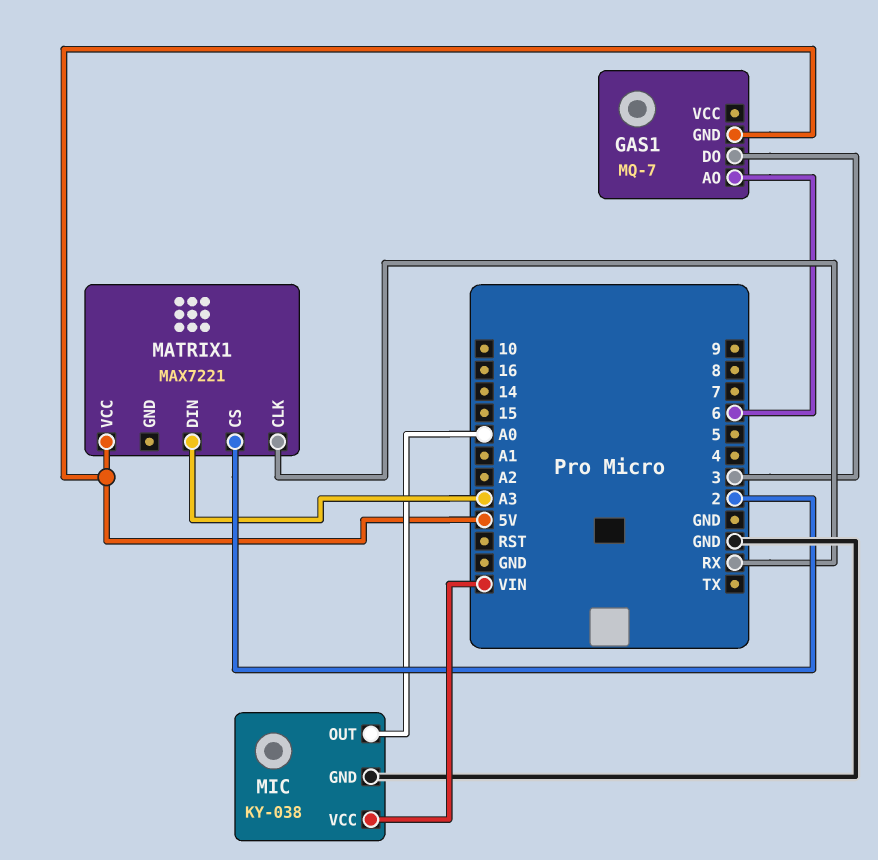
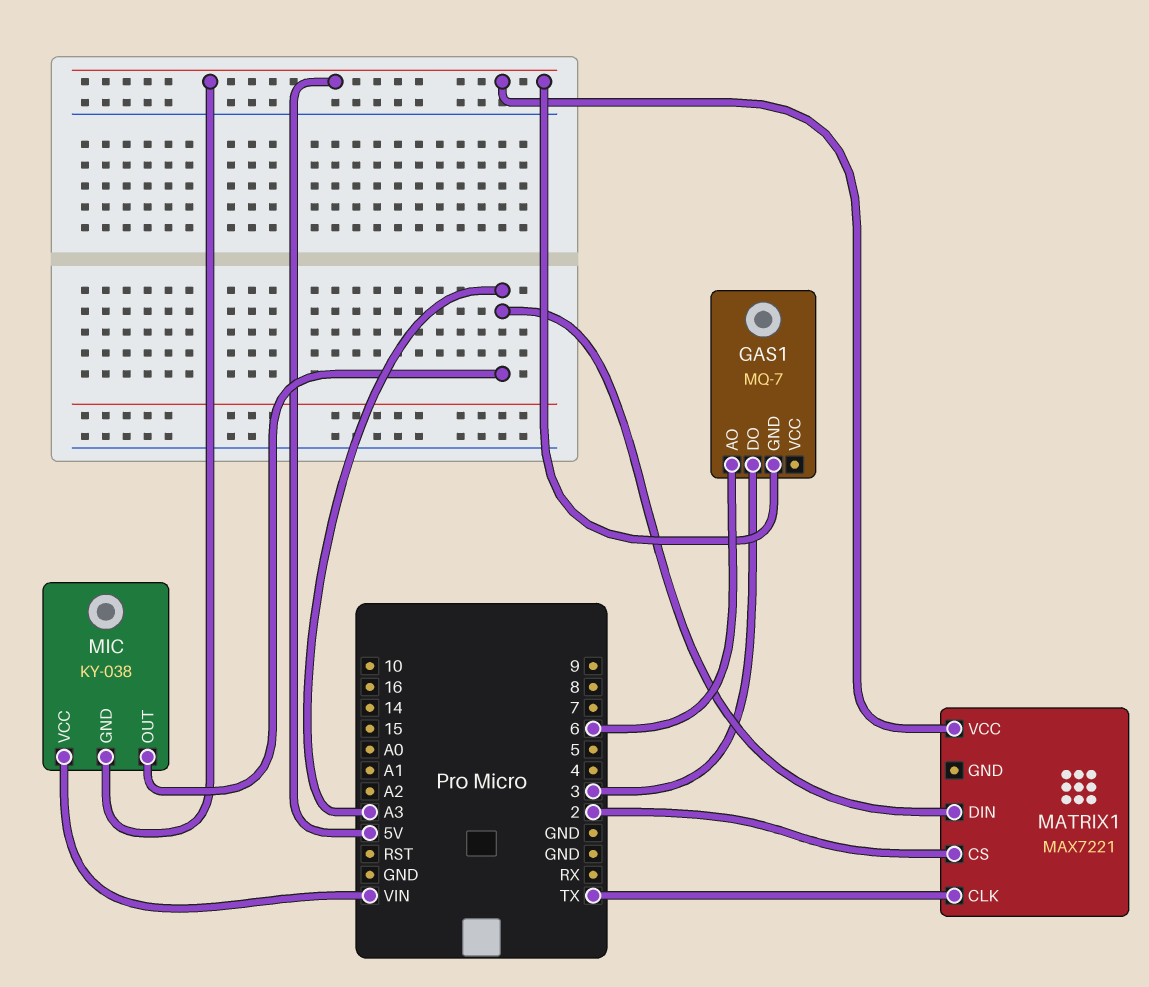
MATRIX1 pin CLK: RX -> TX
MIC pin GND: GND -> 5V
MIC pin OUT: A0 -> A3

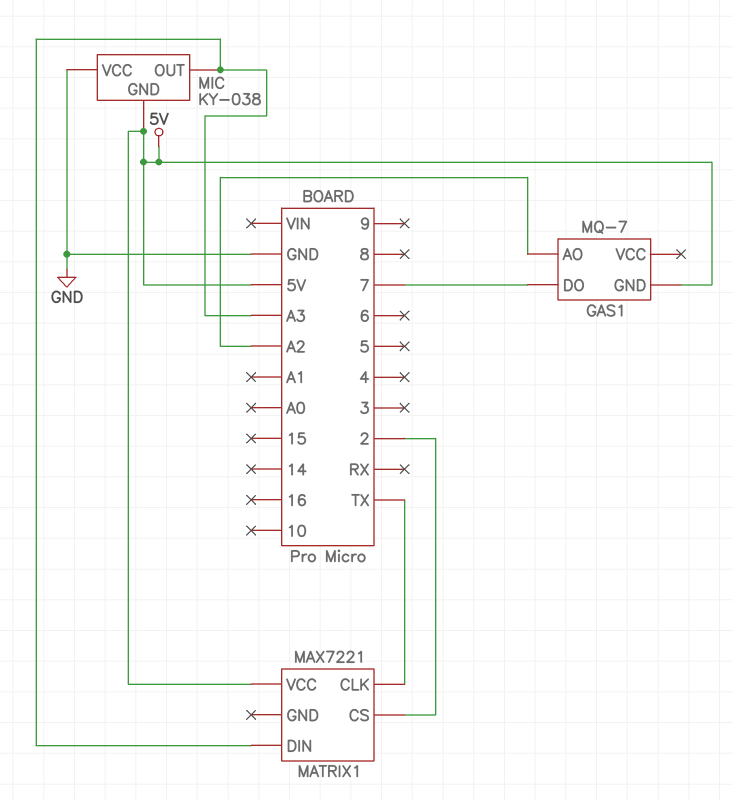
GAS1 pin AO: 6 -> A2
GAS1 pin DO: 3 -> 7
MIC pin VCC: VIN -> GND

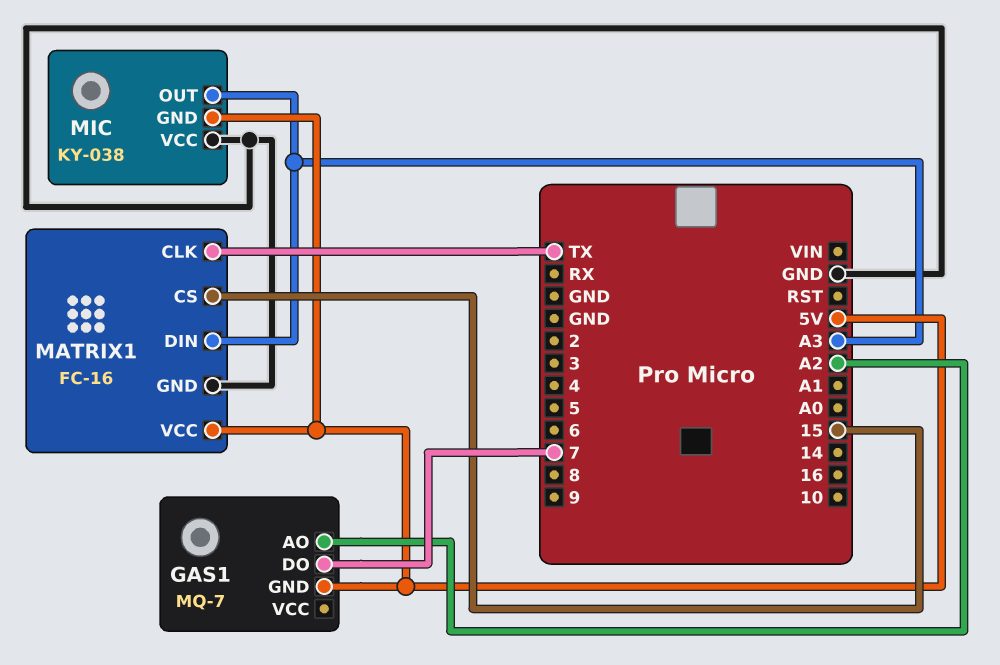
MATRIX1: MAX7221 -> FC-16
MATRIX1 pin CS: 2 -> 15
MATRIX1 pin GND: none -> GND

